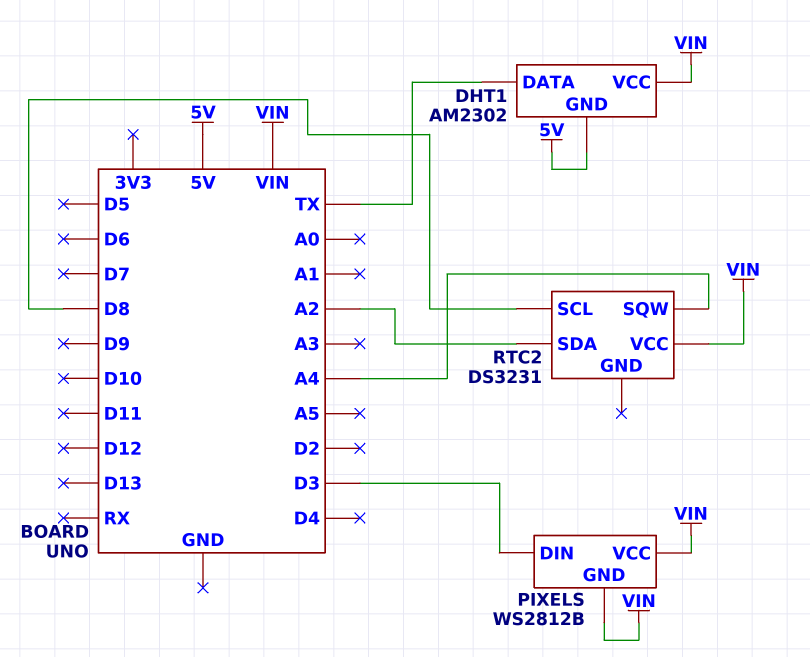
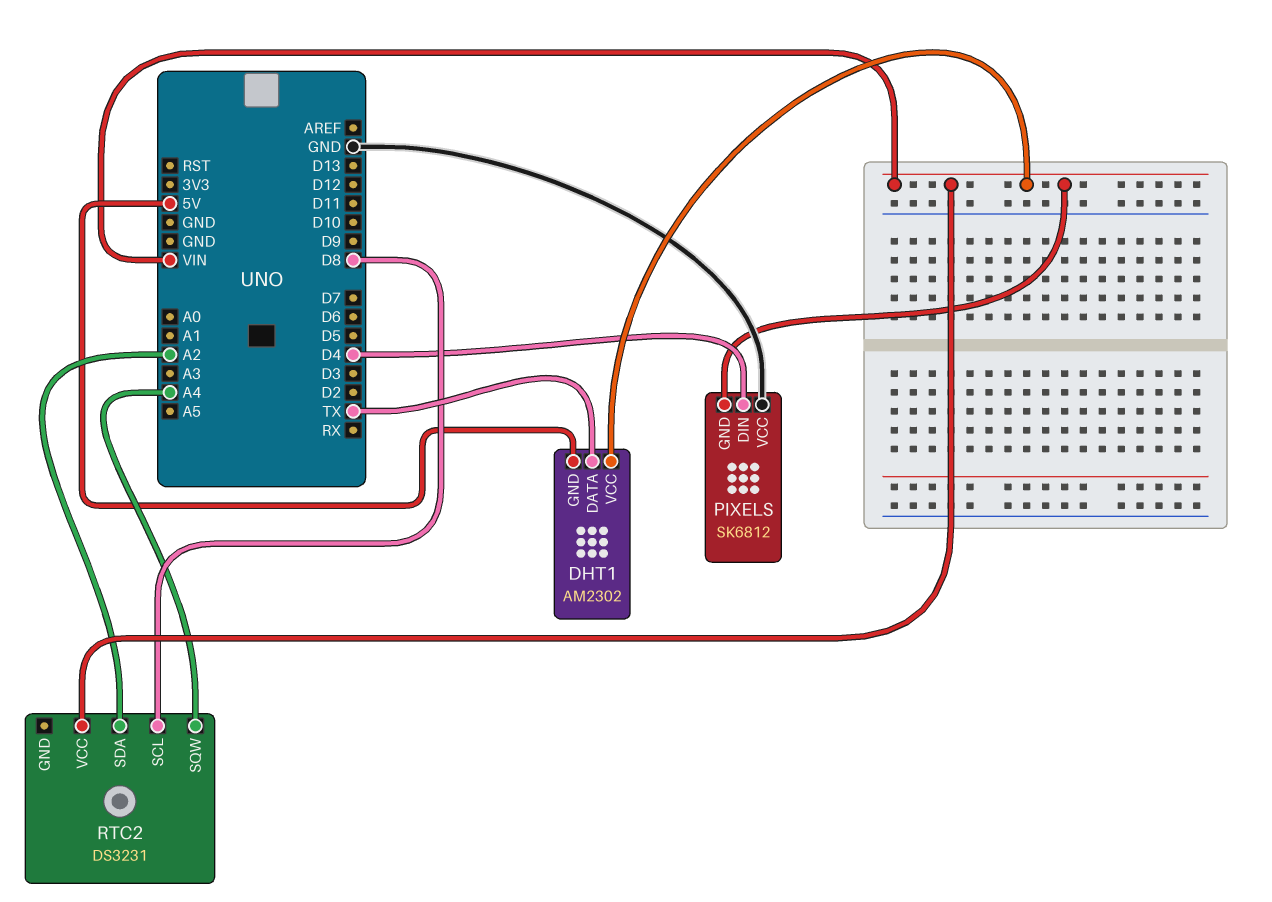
PIXELS: WS2812B -> SK6812
PIXELS pin DIN: D3 -> D4
PIXELS pin VCC: VIN -> GND

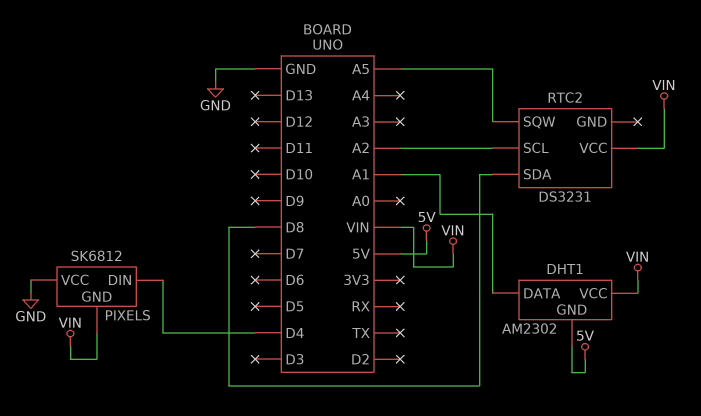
DHT1 pin DATA: TX -> A1
RTC2 pin SCL: D8 -> A2
RTC2 pin SDA: A2 -> D8
RTC2 pin SQW: A4 -> A5

